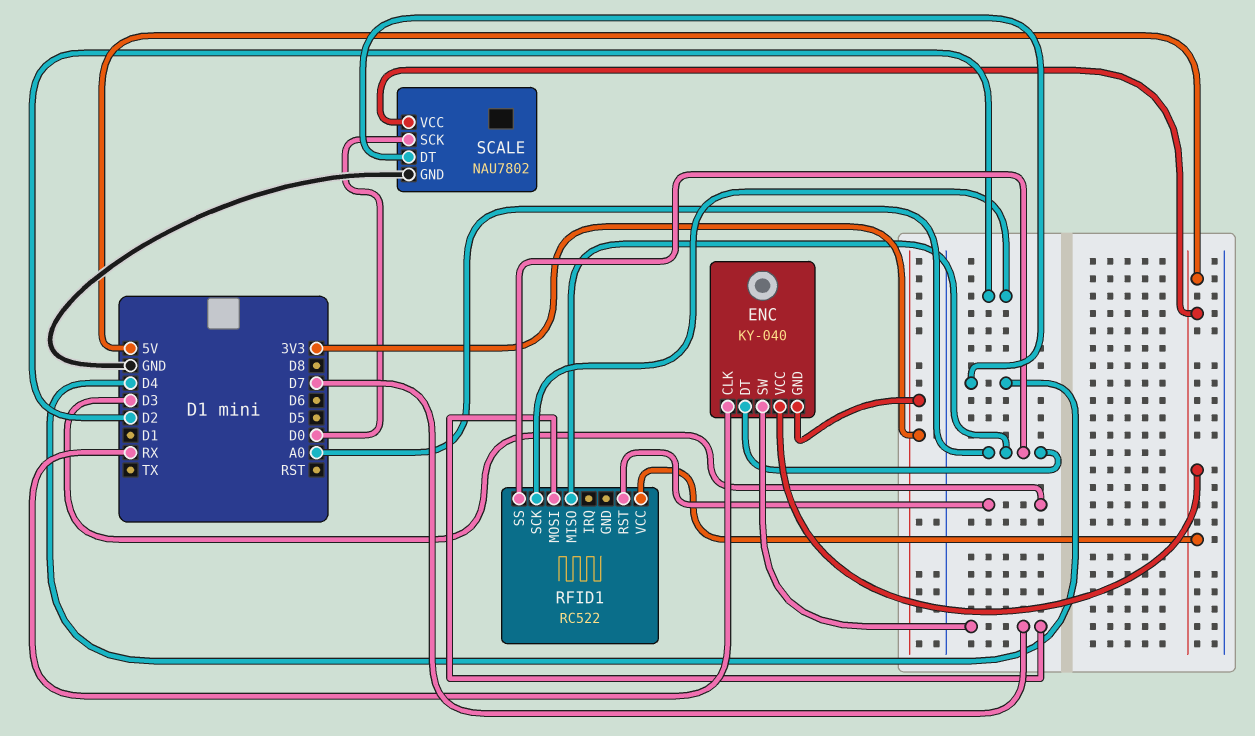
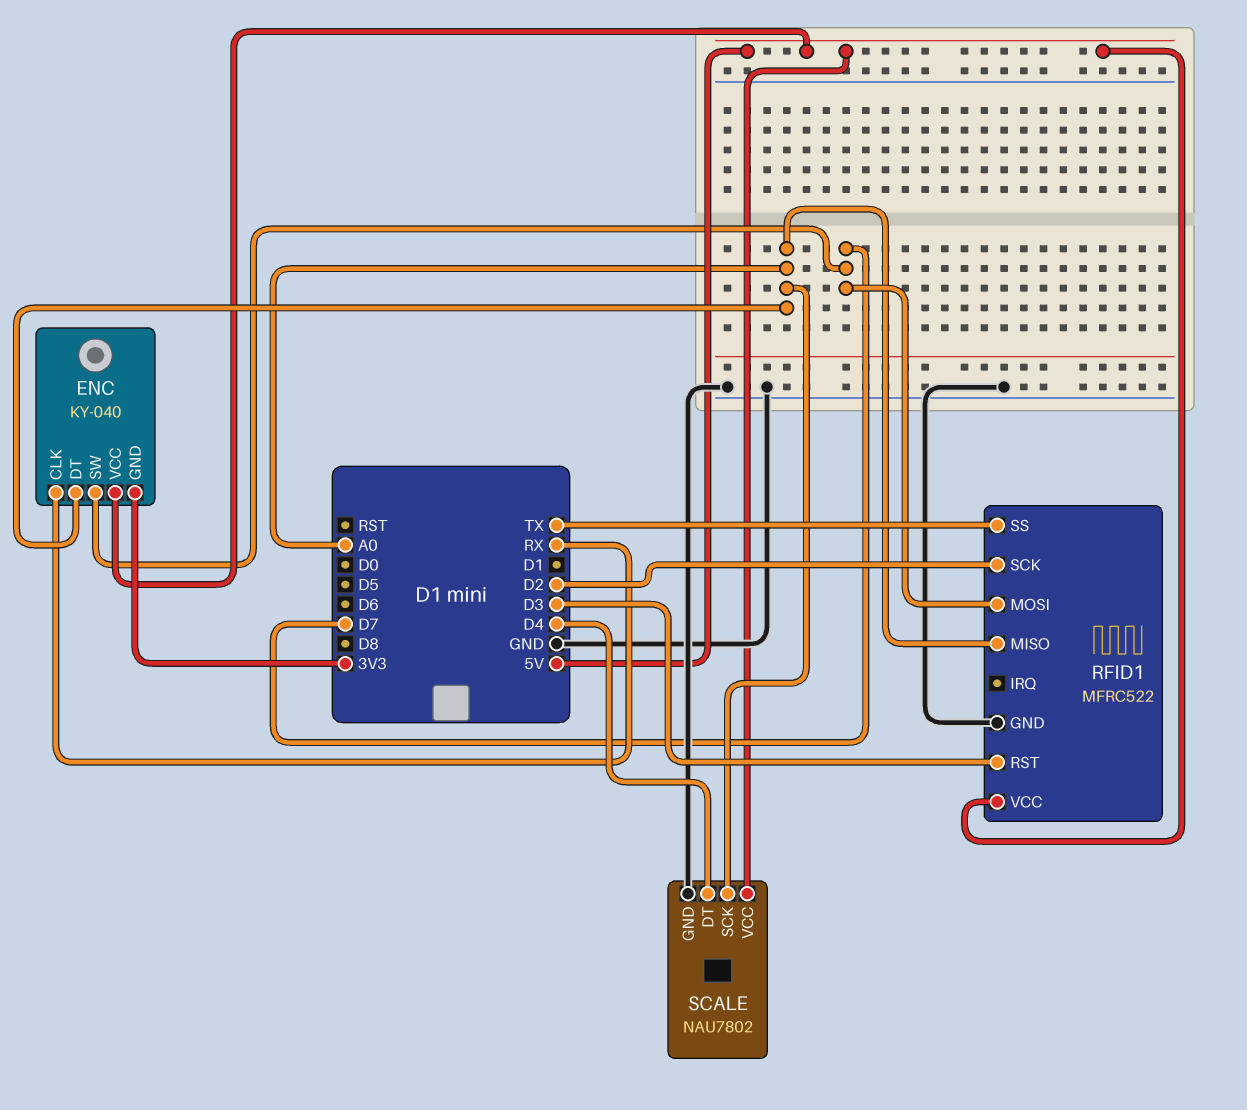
RFID1: RC522 -> MFRC522
RFID1 pin GND: none -> GND
RFID1 pin SS: A0 -> TX
SCALE pin SCK: D0 -> A0

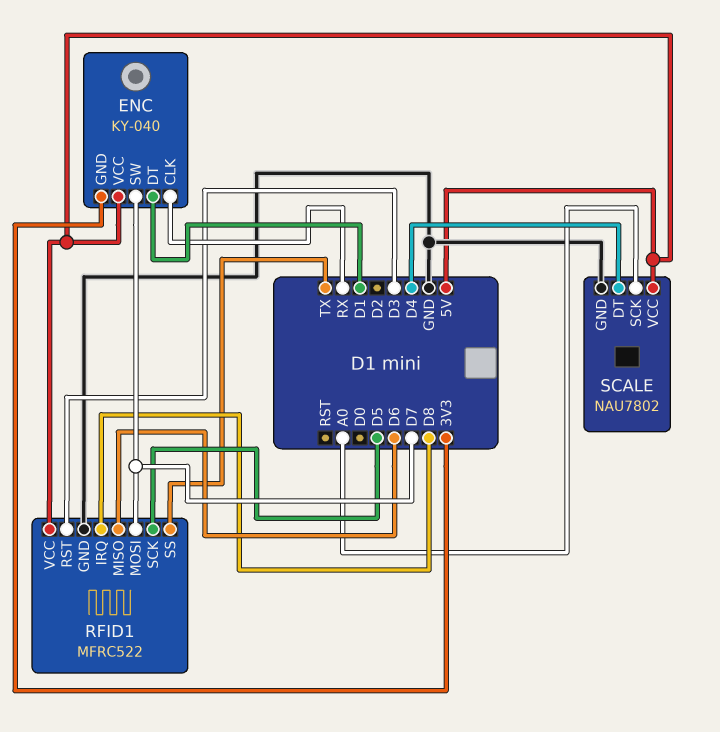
ENC pin DT: A0 -> D1
RFID1 pin IRQ: none -> D8
RFID1 pin MISO: A0 -> D6
RFID1 pin SCK: D2 -> D5

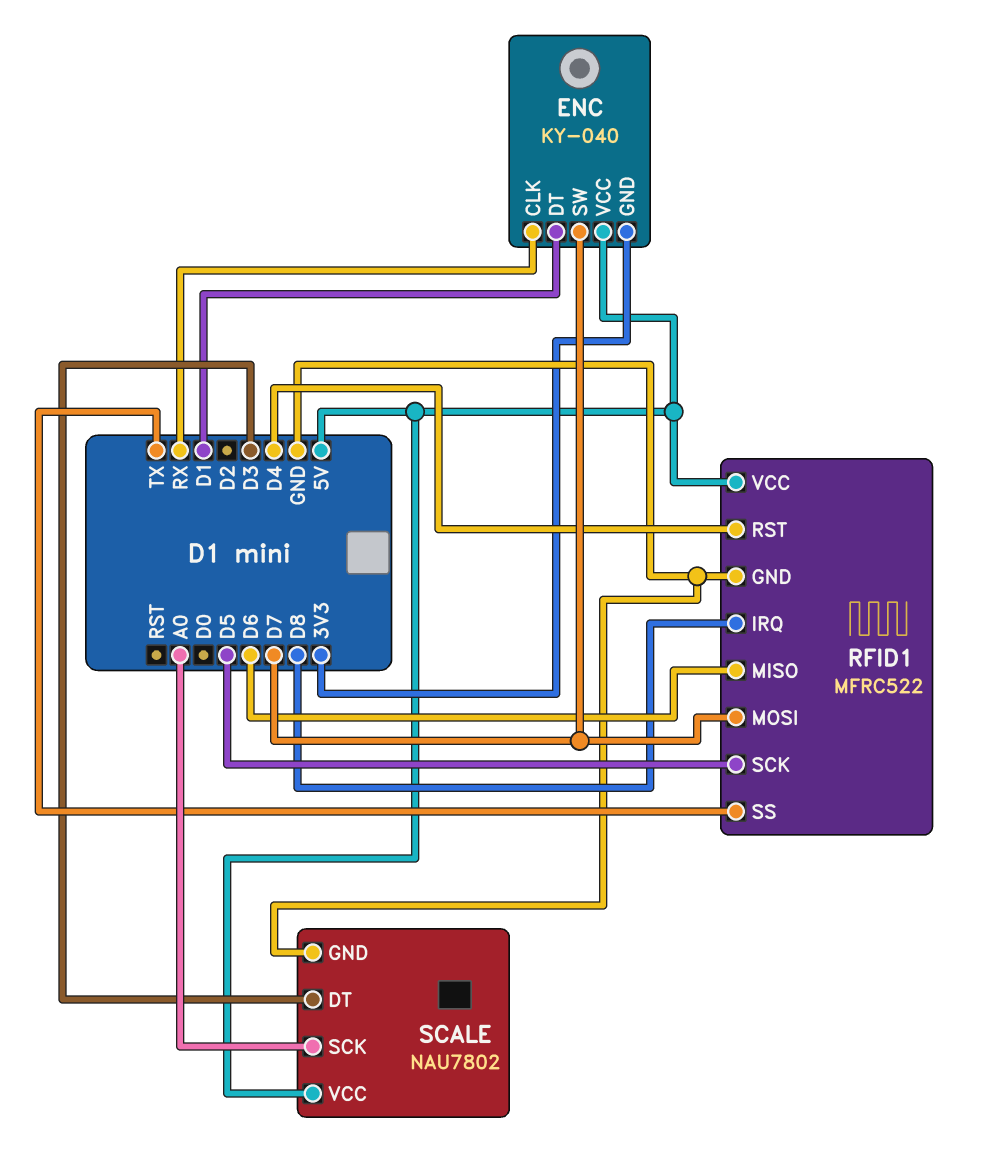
RFID1 pin RST: D3 -> D4
SCALE pin DT: D4 -> D3

